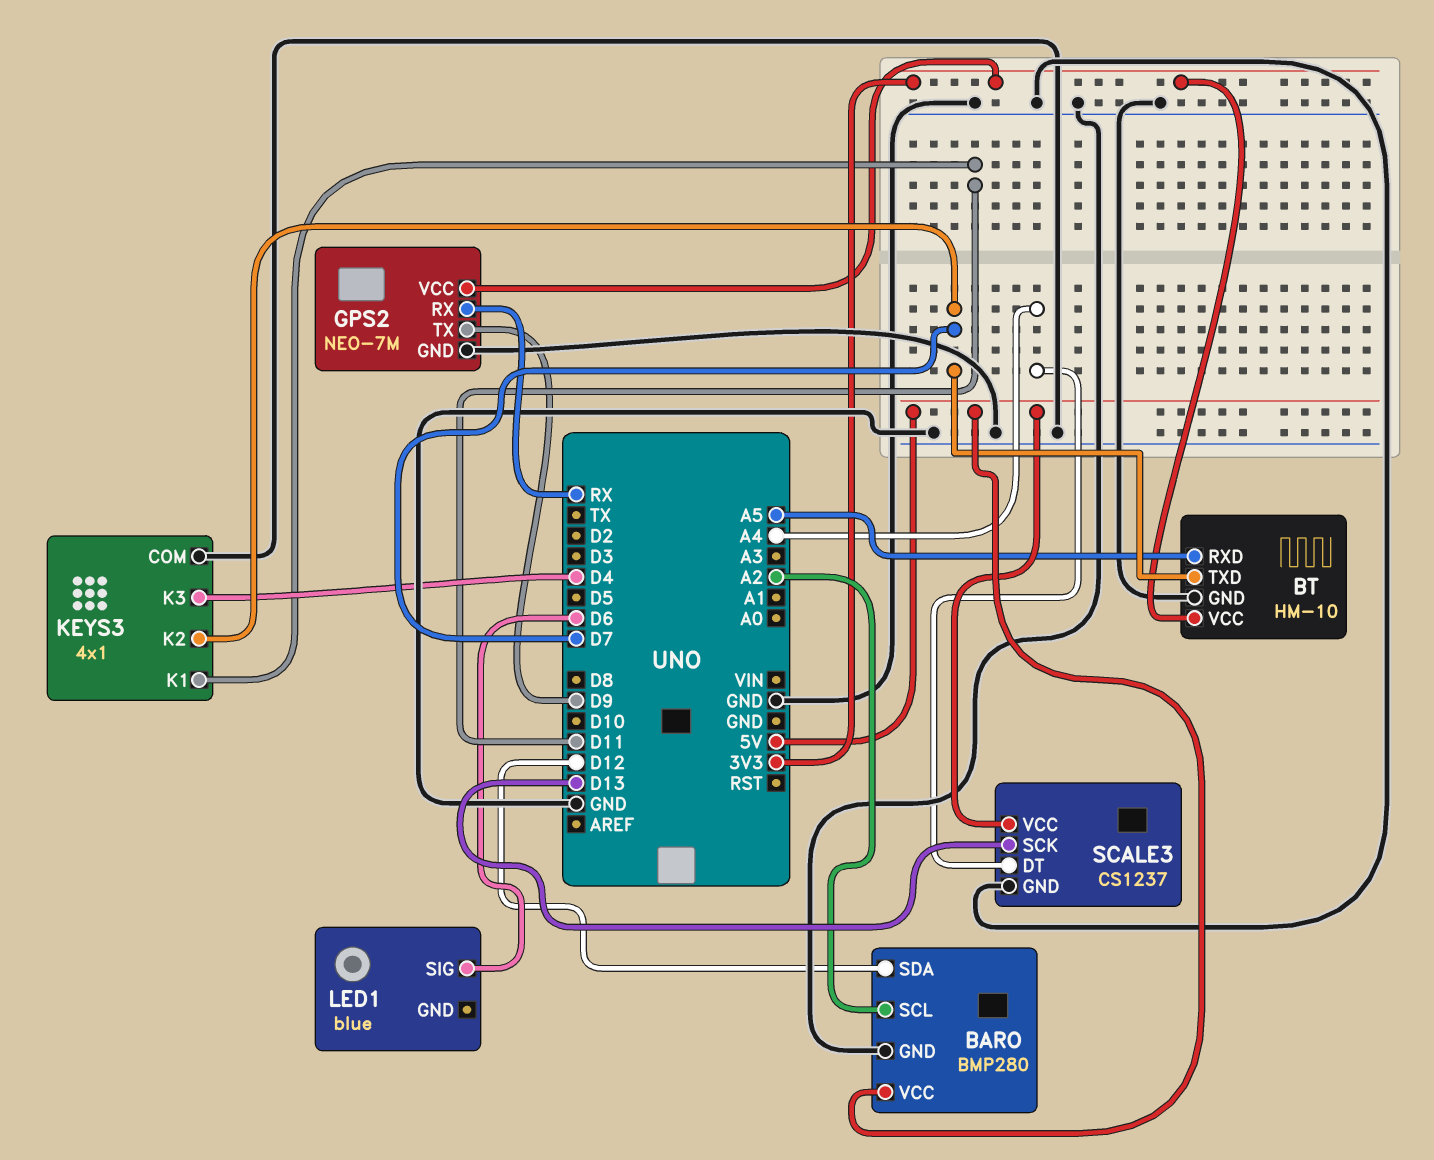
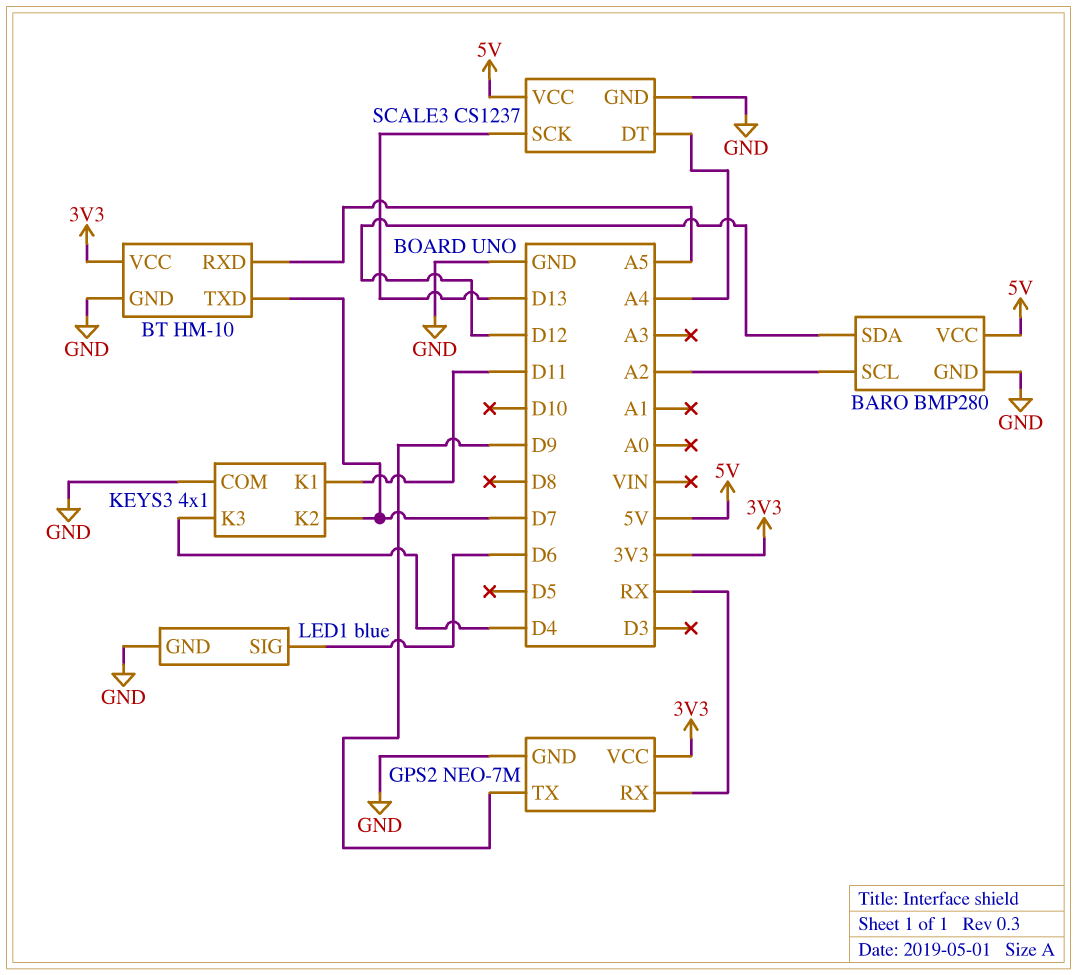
LED1 pin GND: none -> GND

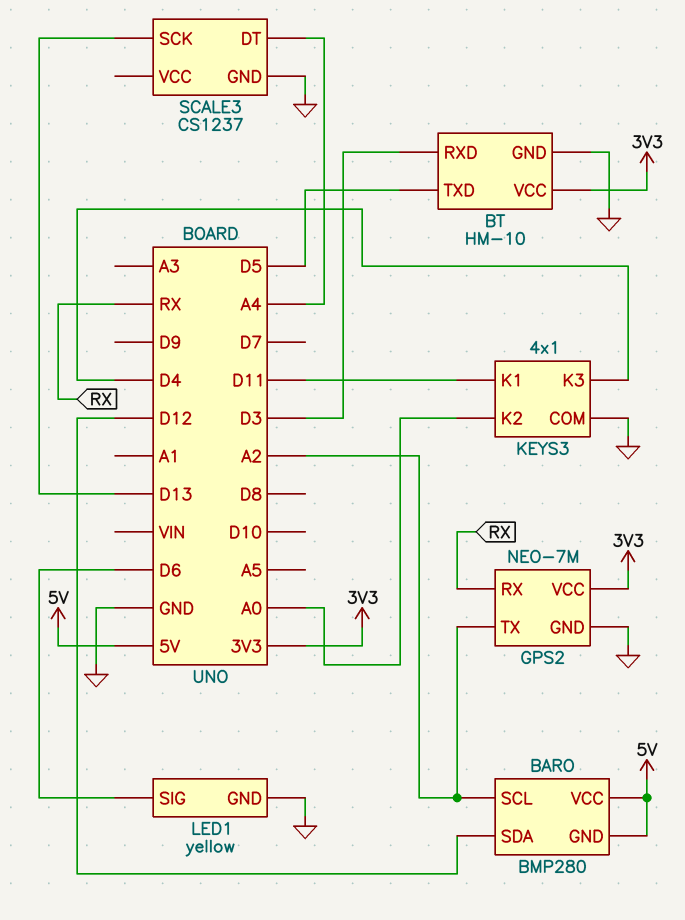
BARO pin GND: GND -> 5V
BT pin RXD: A5 -> D3
BT pin TXD: D7 -> D5
GPS2 pin TX: D9 -> A2
KEYS3 pin K2: D7 -> A0
LED1: blue -> yellow
SCALE3 pin VCC: 5V -> none

